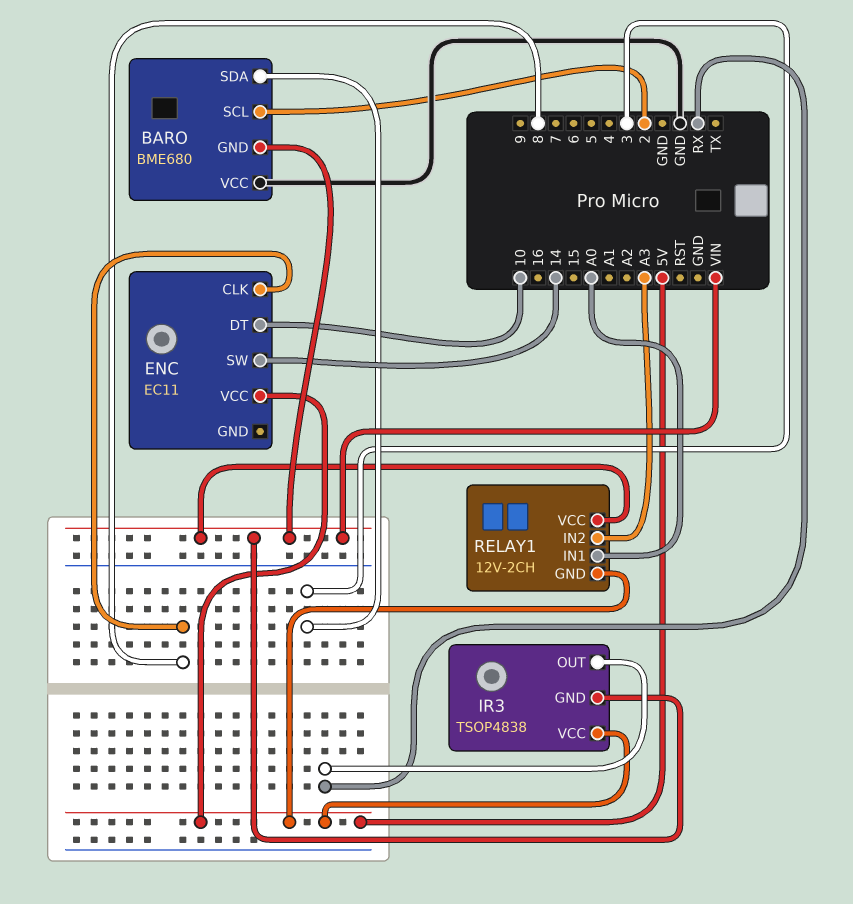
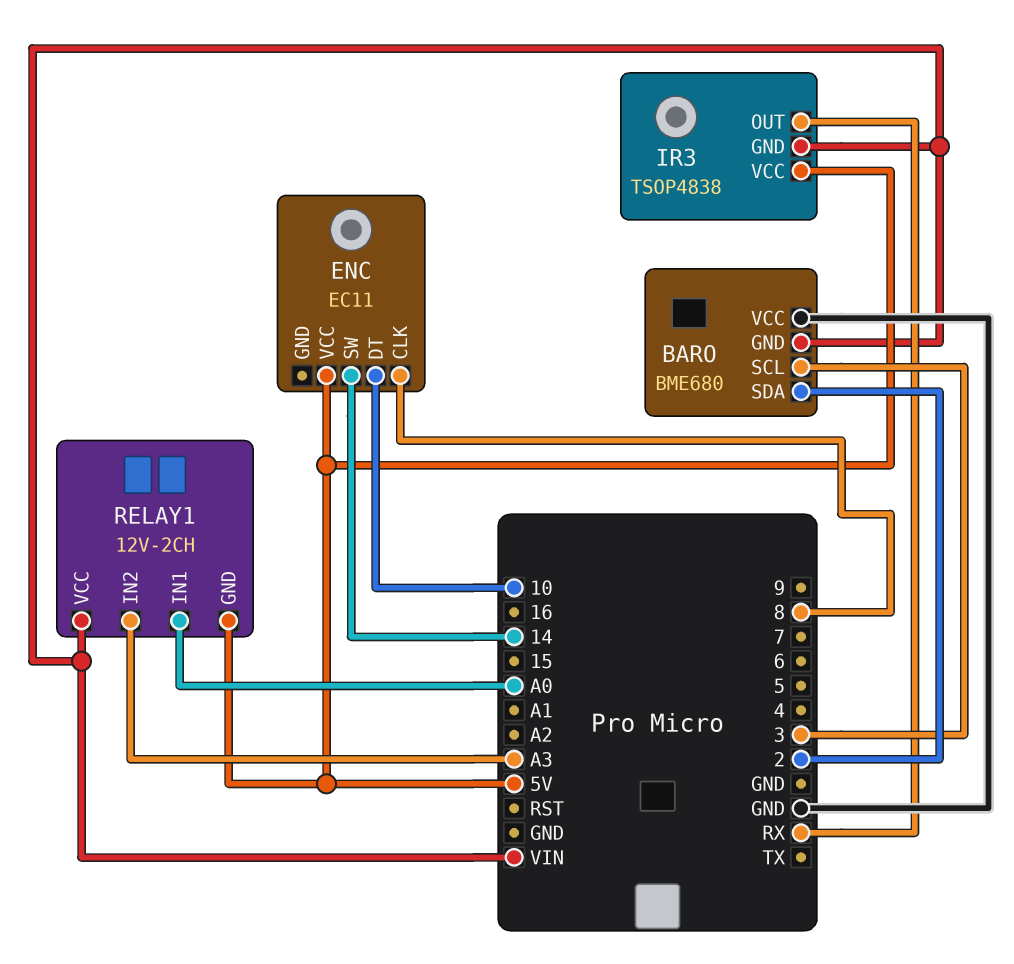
BARO pin SCL: 2 -> 3
BARO pin SDA: 3 -> 2

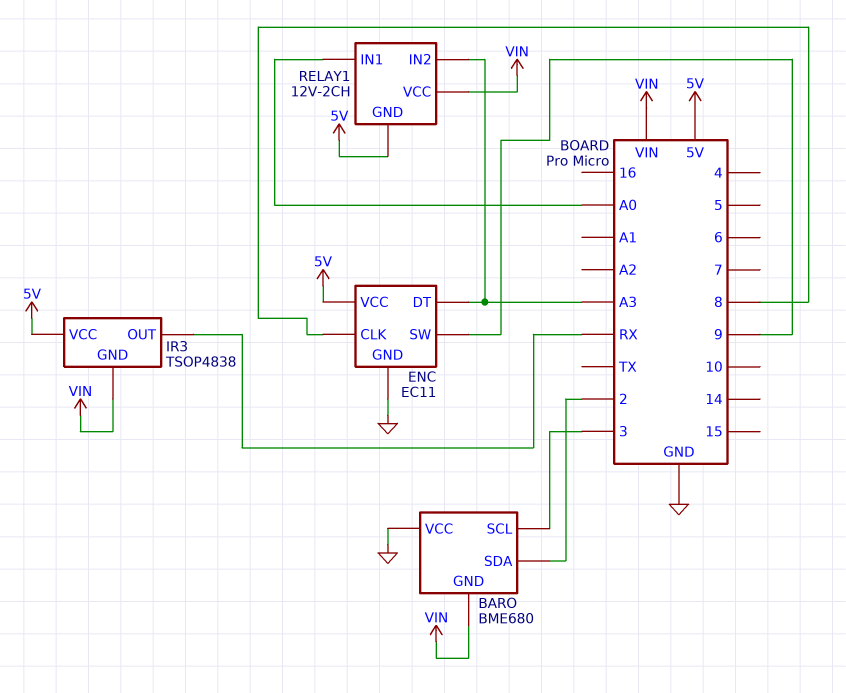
ENC pin DT: 10 -> A3
ENC pin GND: none -> GND
ENC pin SW: 14 -> 9

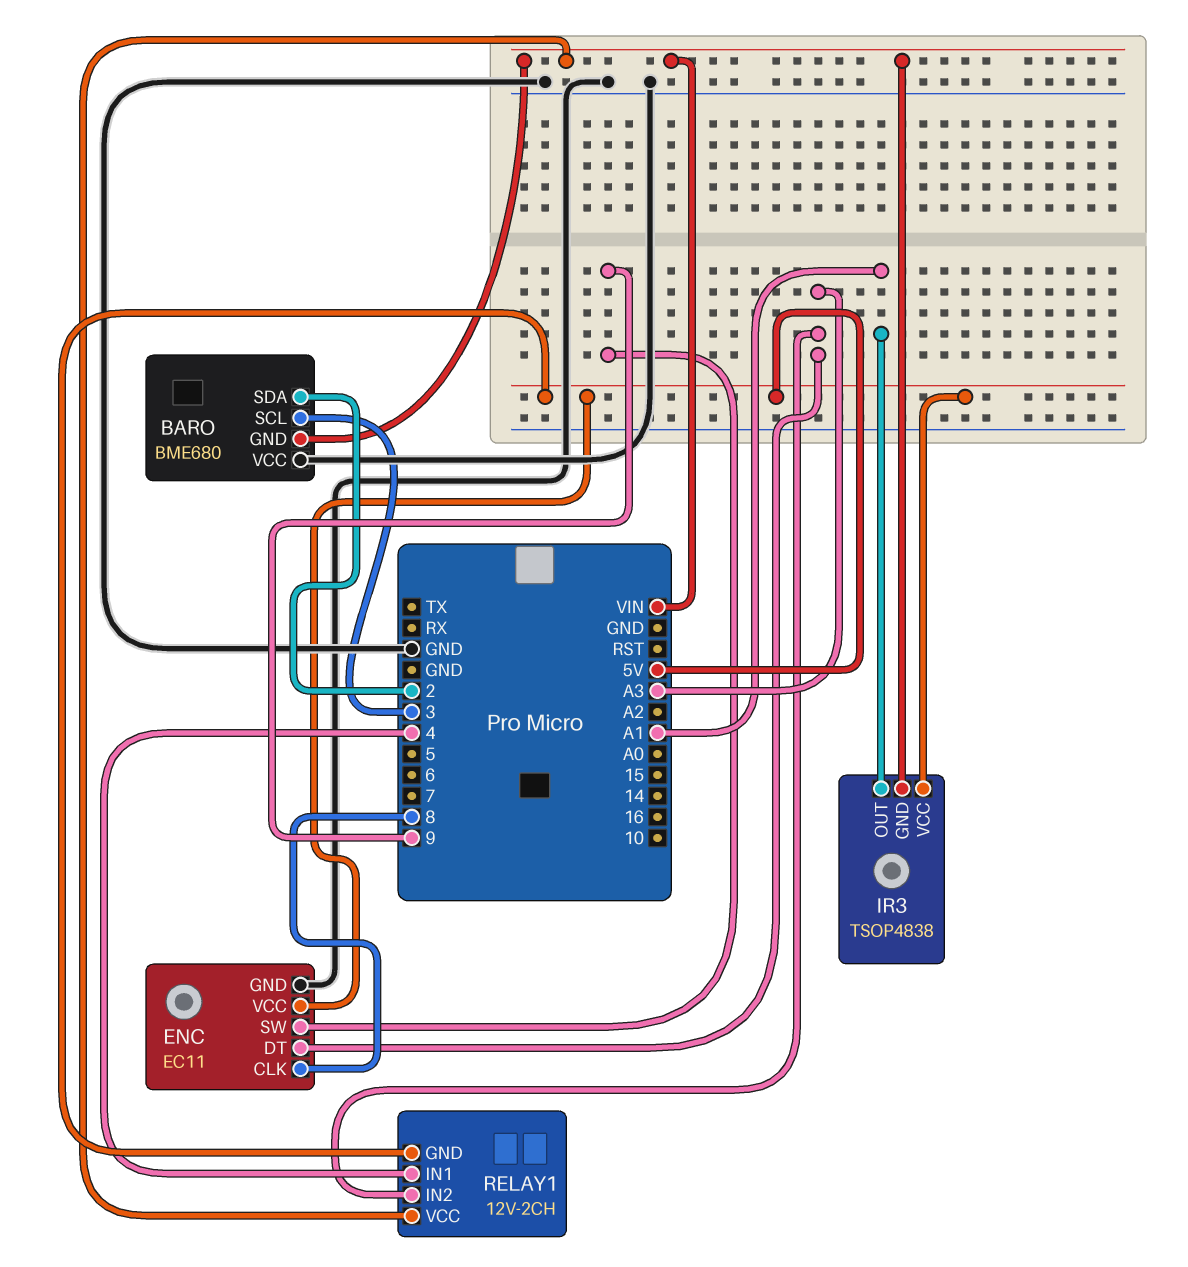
IR3 pin OUT: RX -> A1
RELAY1 pin IN1: A0 -> 4

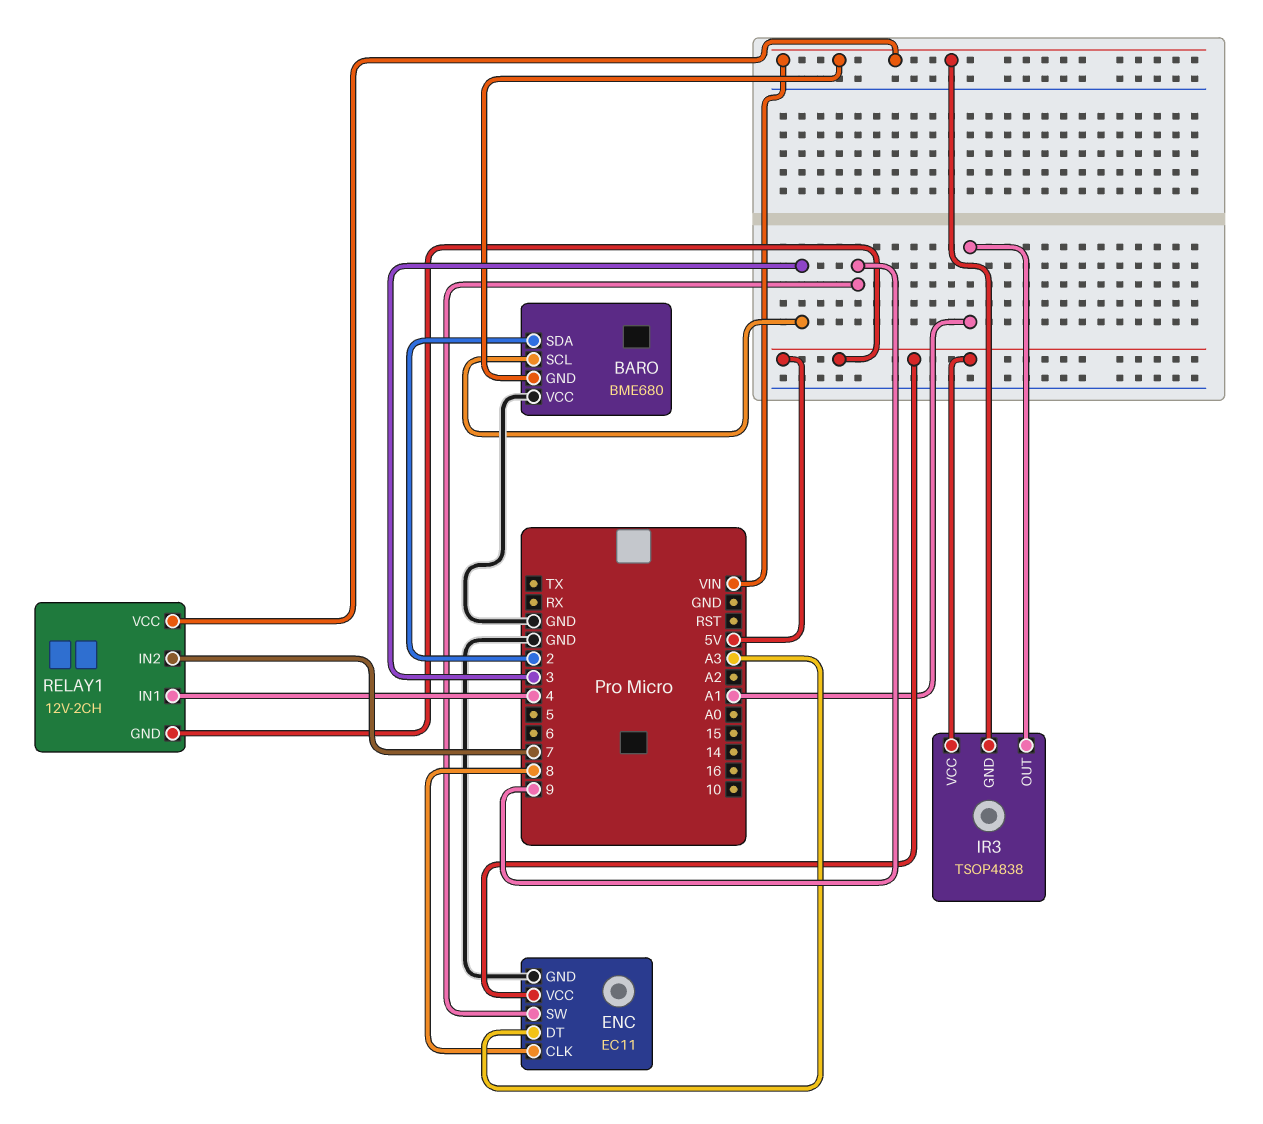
RELAY1 pin IN2: A3 -> 7

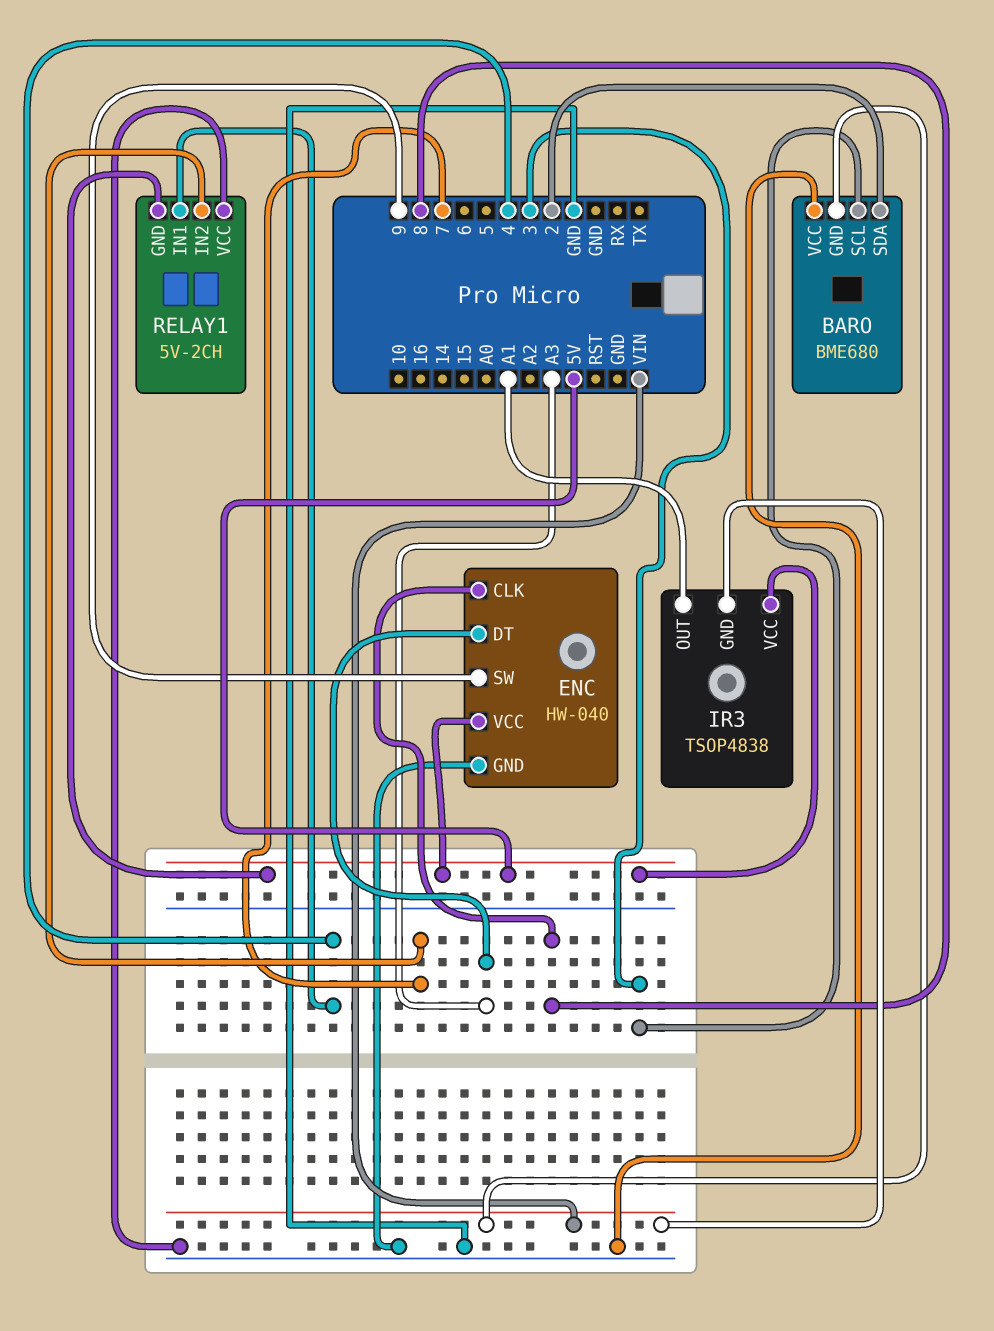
ENC: EC11 -> HW-040
RELAY1: 12V-2CH -> 5V-2CH
RELAY1 pin VCC: VIN -> GND

